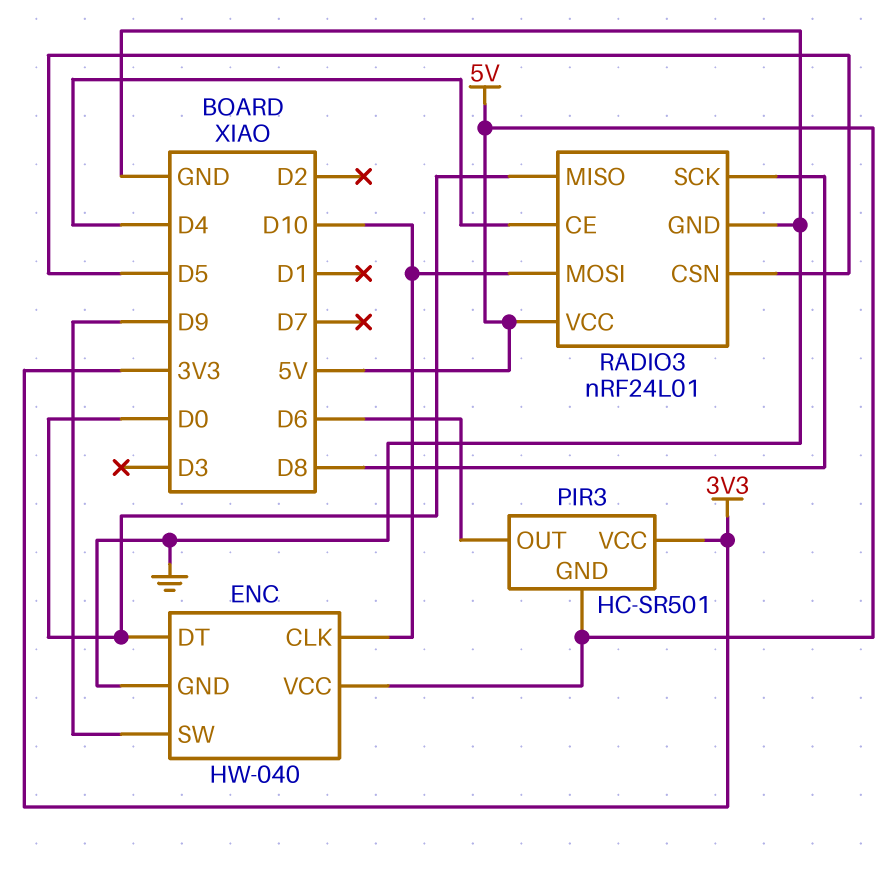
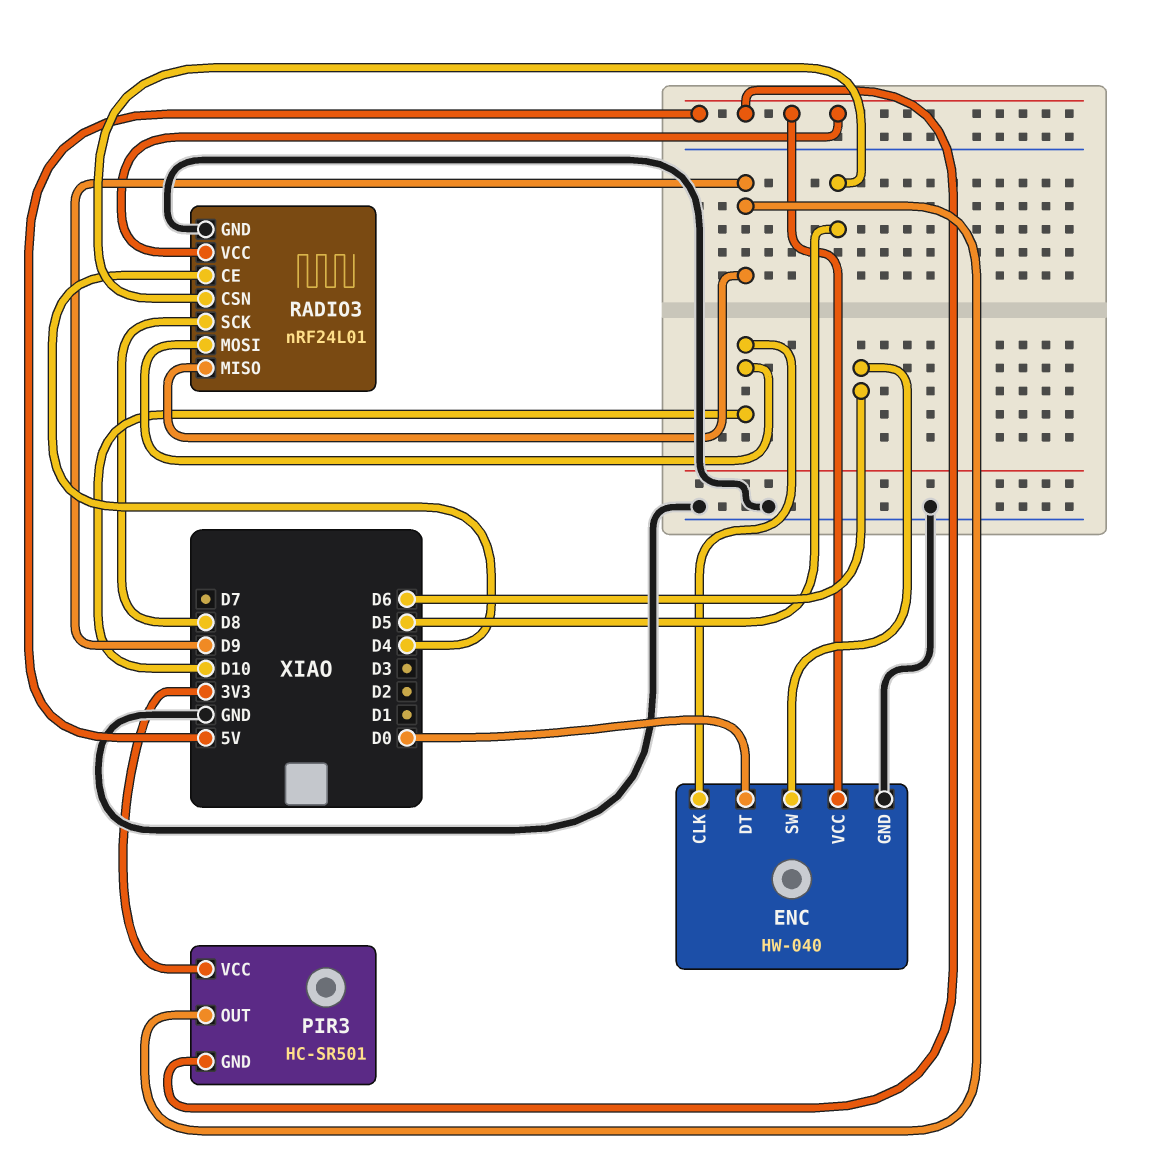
ENC pin SW: D9 -> D6
PIR3 pin OUT: D6 -> D9
RADIO3 pin MISO: D0 -> D9

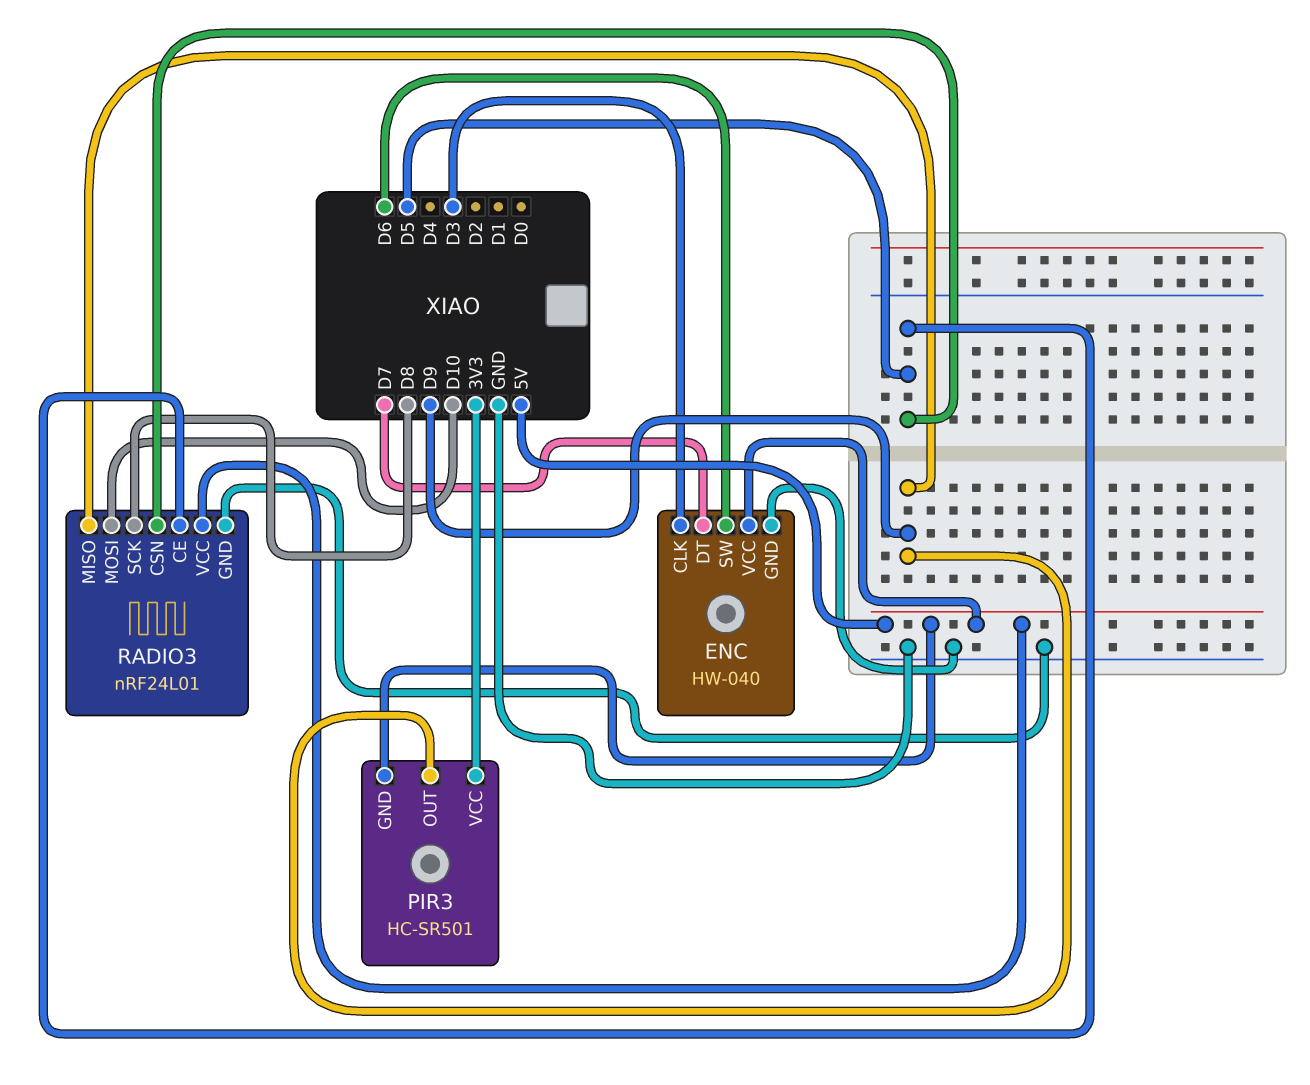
ENC pin CLK: D10 -> D3
ENC pin DT: D0 -> D7
RADIO3 pin CE: D4 -> D5

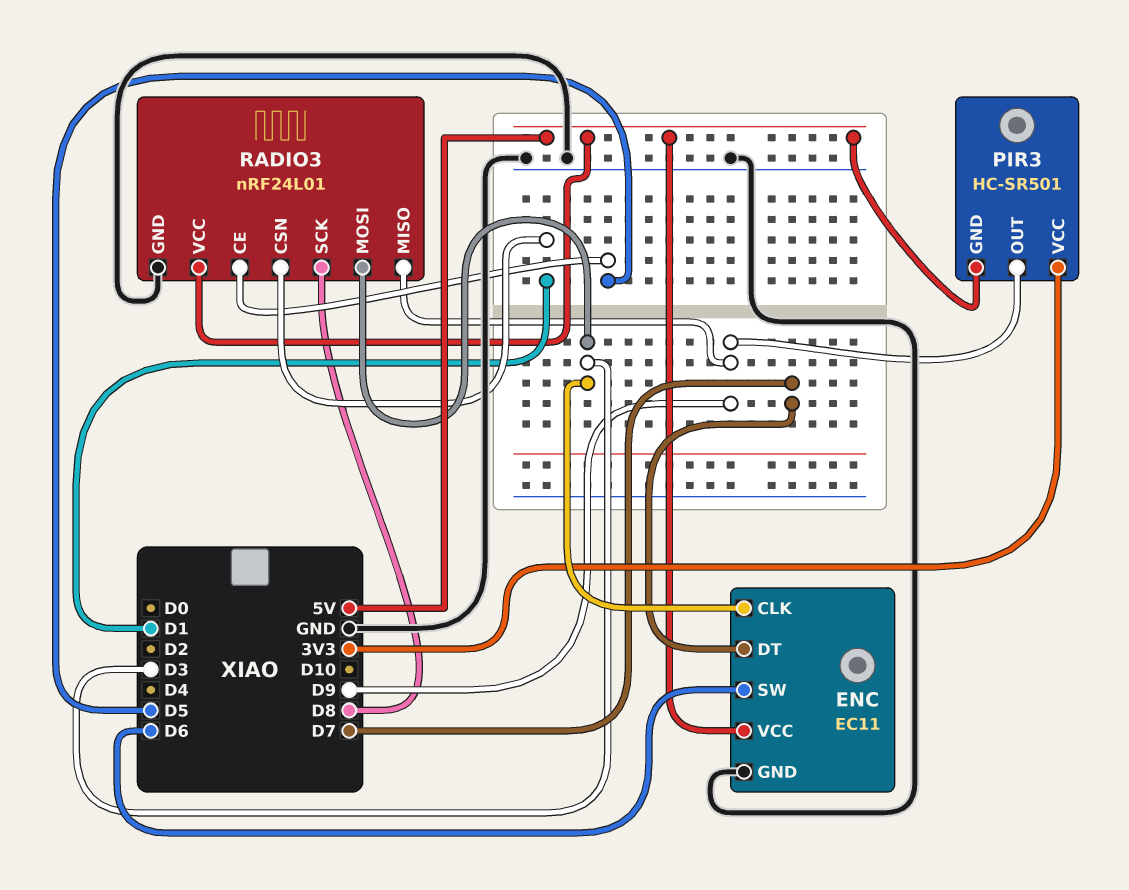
ENC: HW-040 -> EC11
RADIO3 pin CSN: D5 -> D1
RADIO3 pin MOSI: D10 -> D3

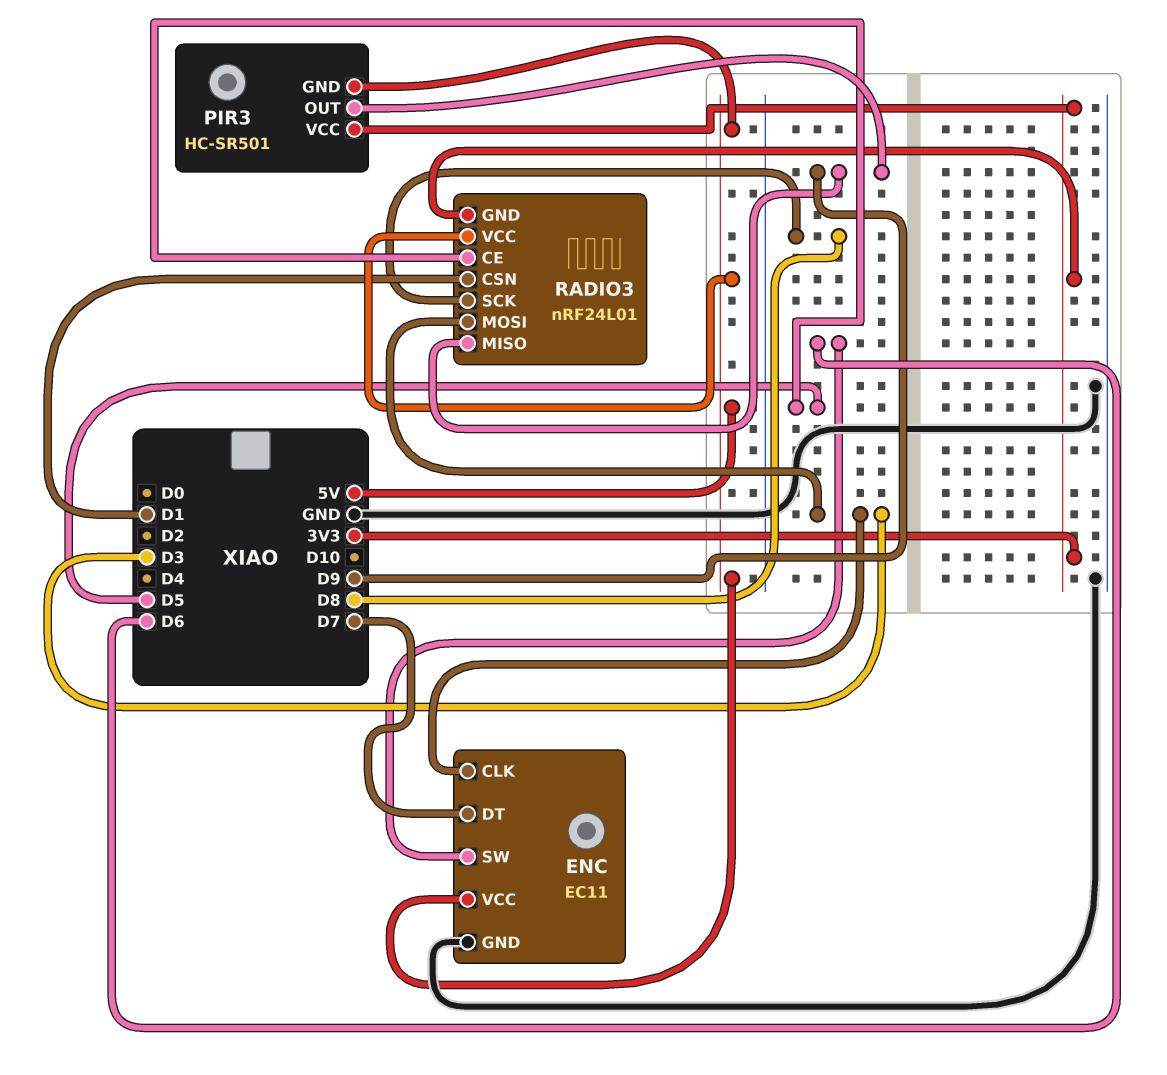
RADIO3 pin GND: GND -> 3V3

